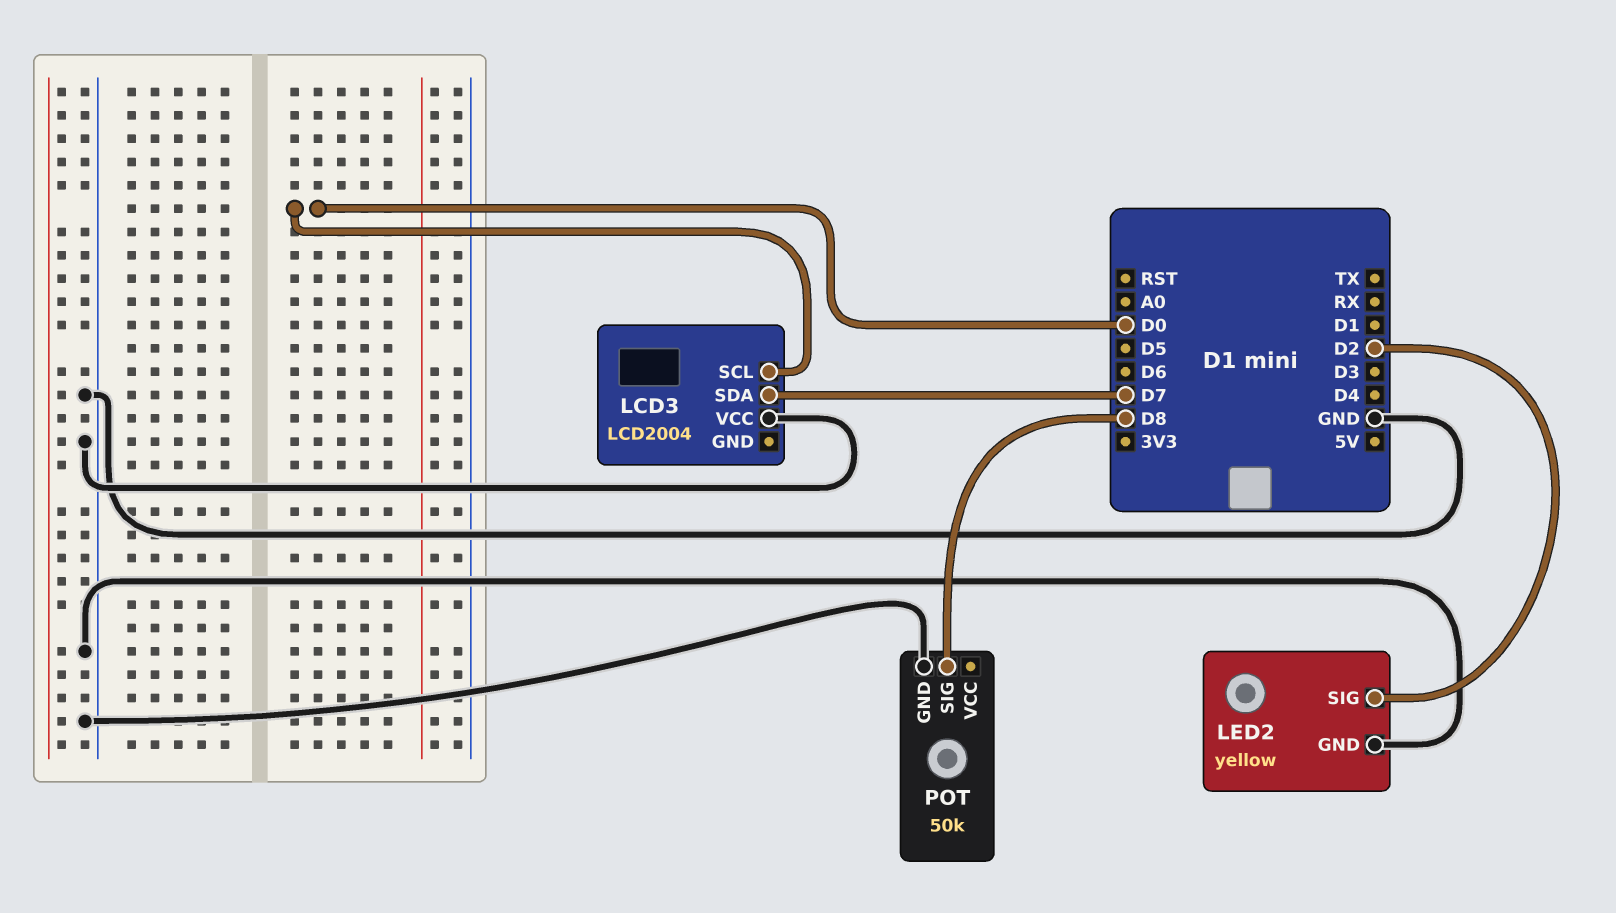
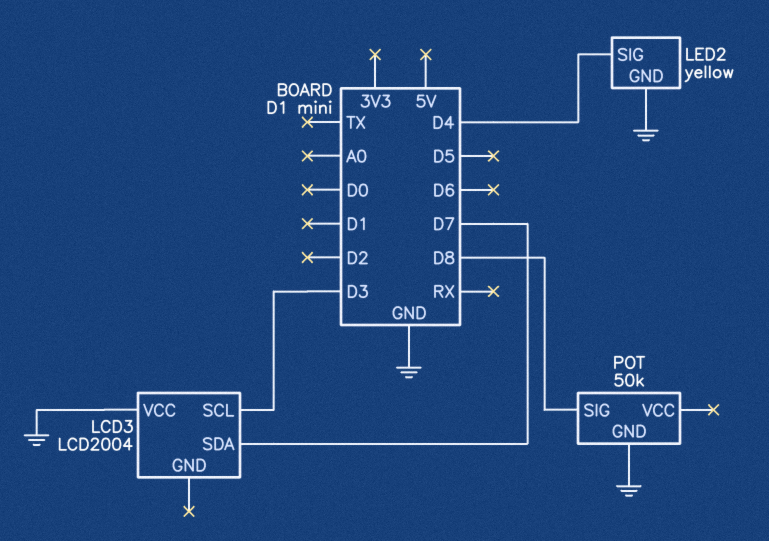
LCD3 pin SCL: D0 -> D3
LED2 pin SIG: D2 -> D4

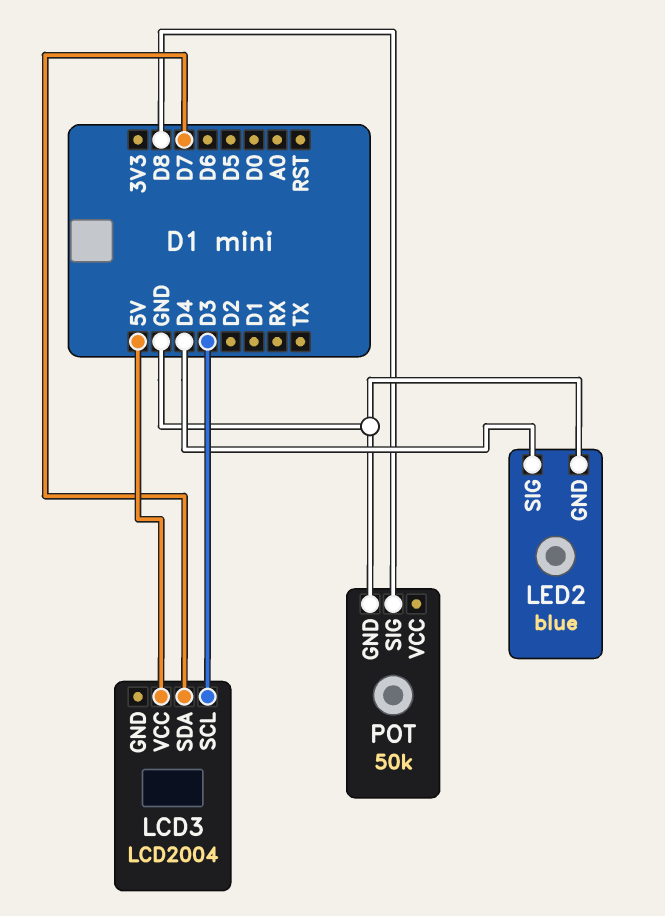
LCD3 pin VCC: GND -> 5V
LED2: yellow -> blue

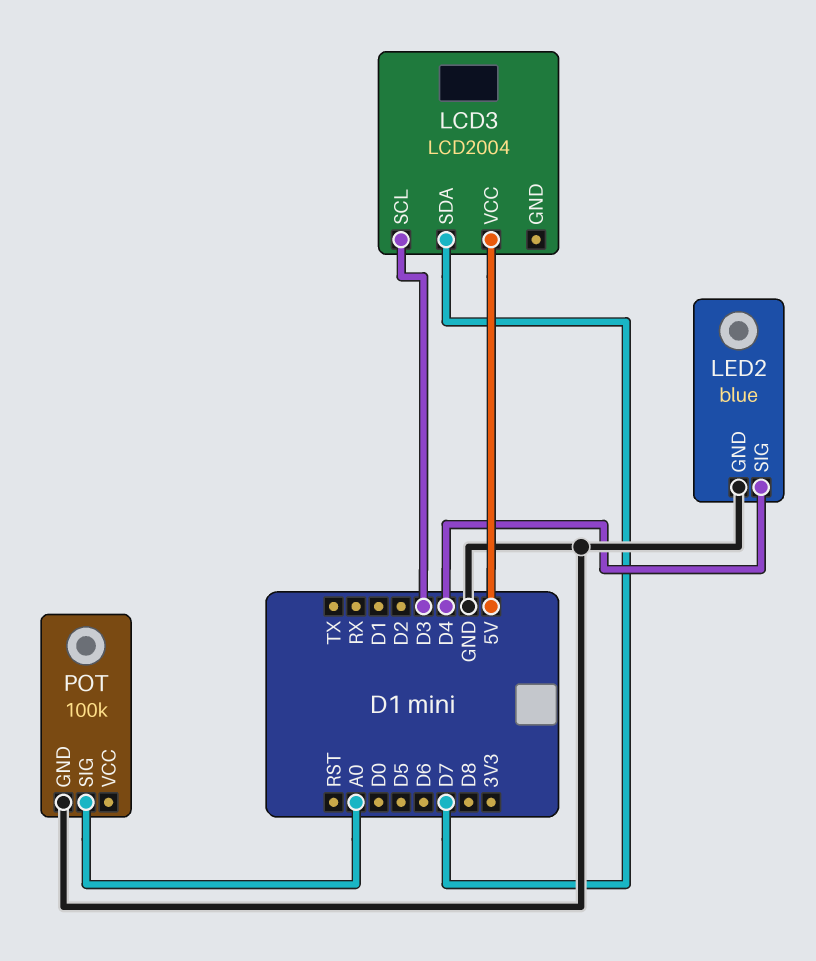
POT: 50k -> 100k
POT pin SIG: D8 -> A0

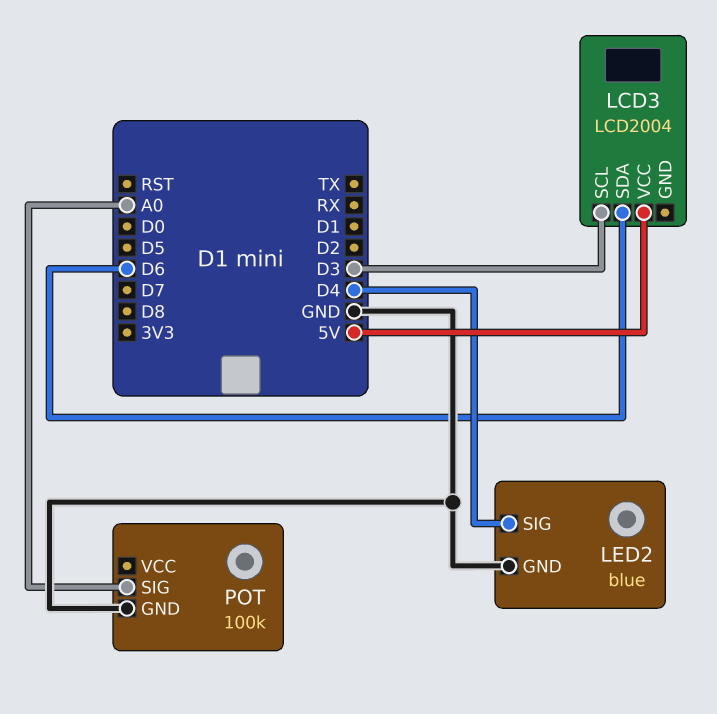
LCD3 pin SDA: D7 -> D6

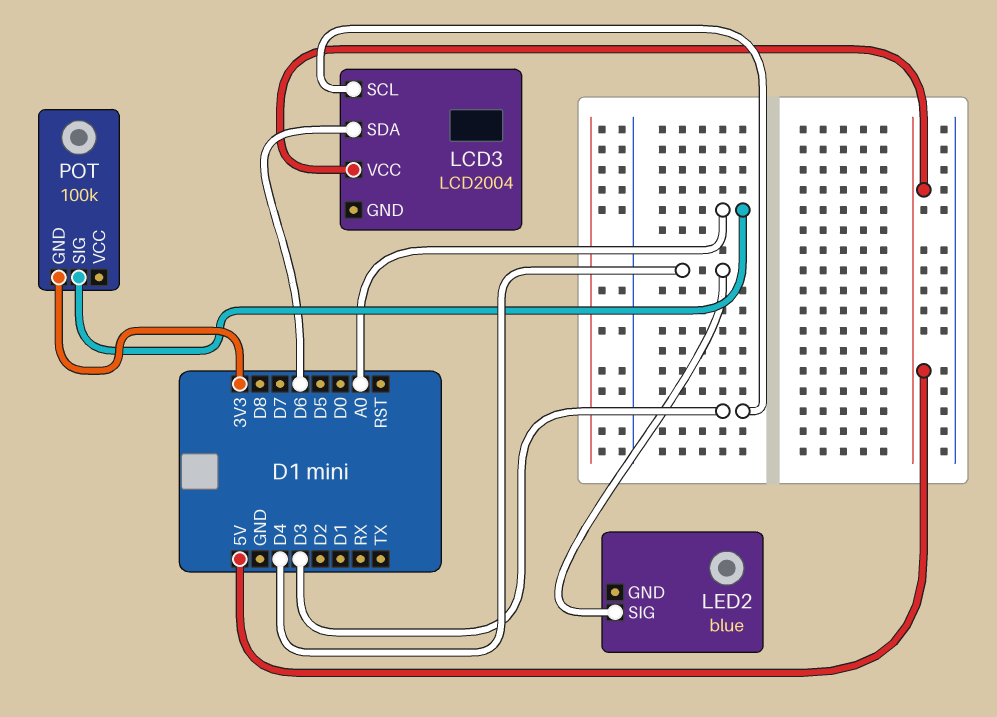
LED2 pin GND: GND -> none
POT pin GND: GND -> 3V3

